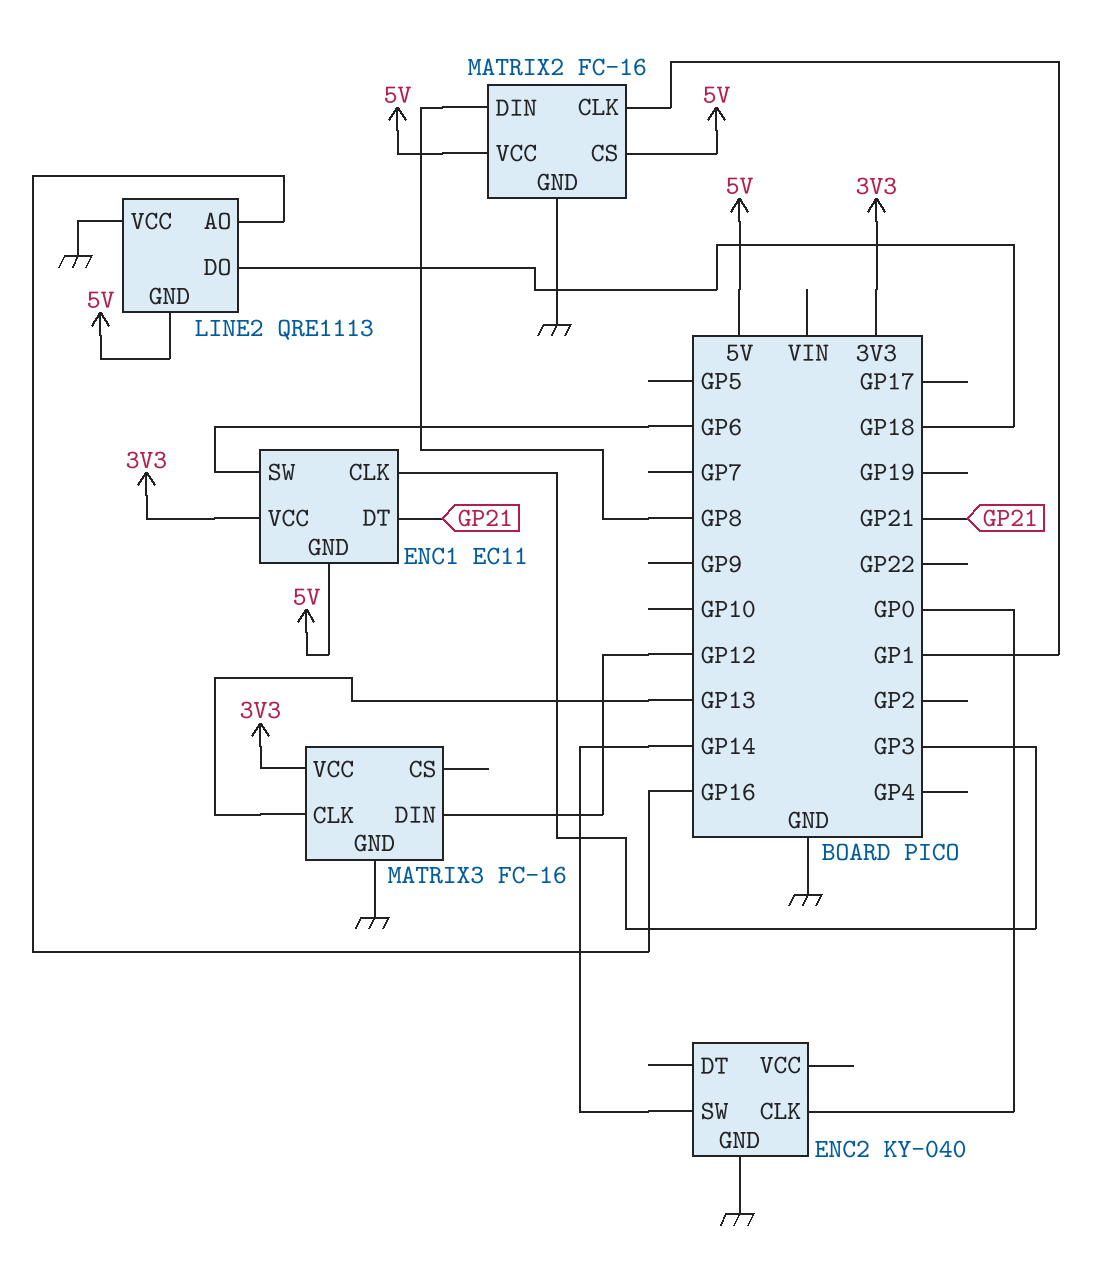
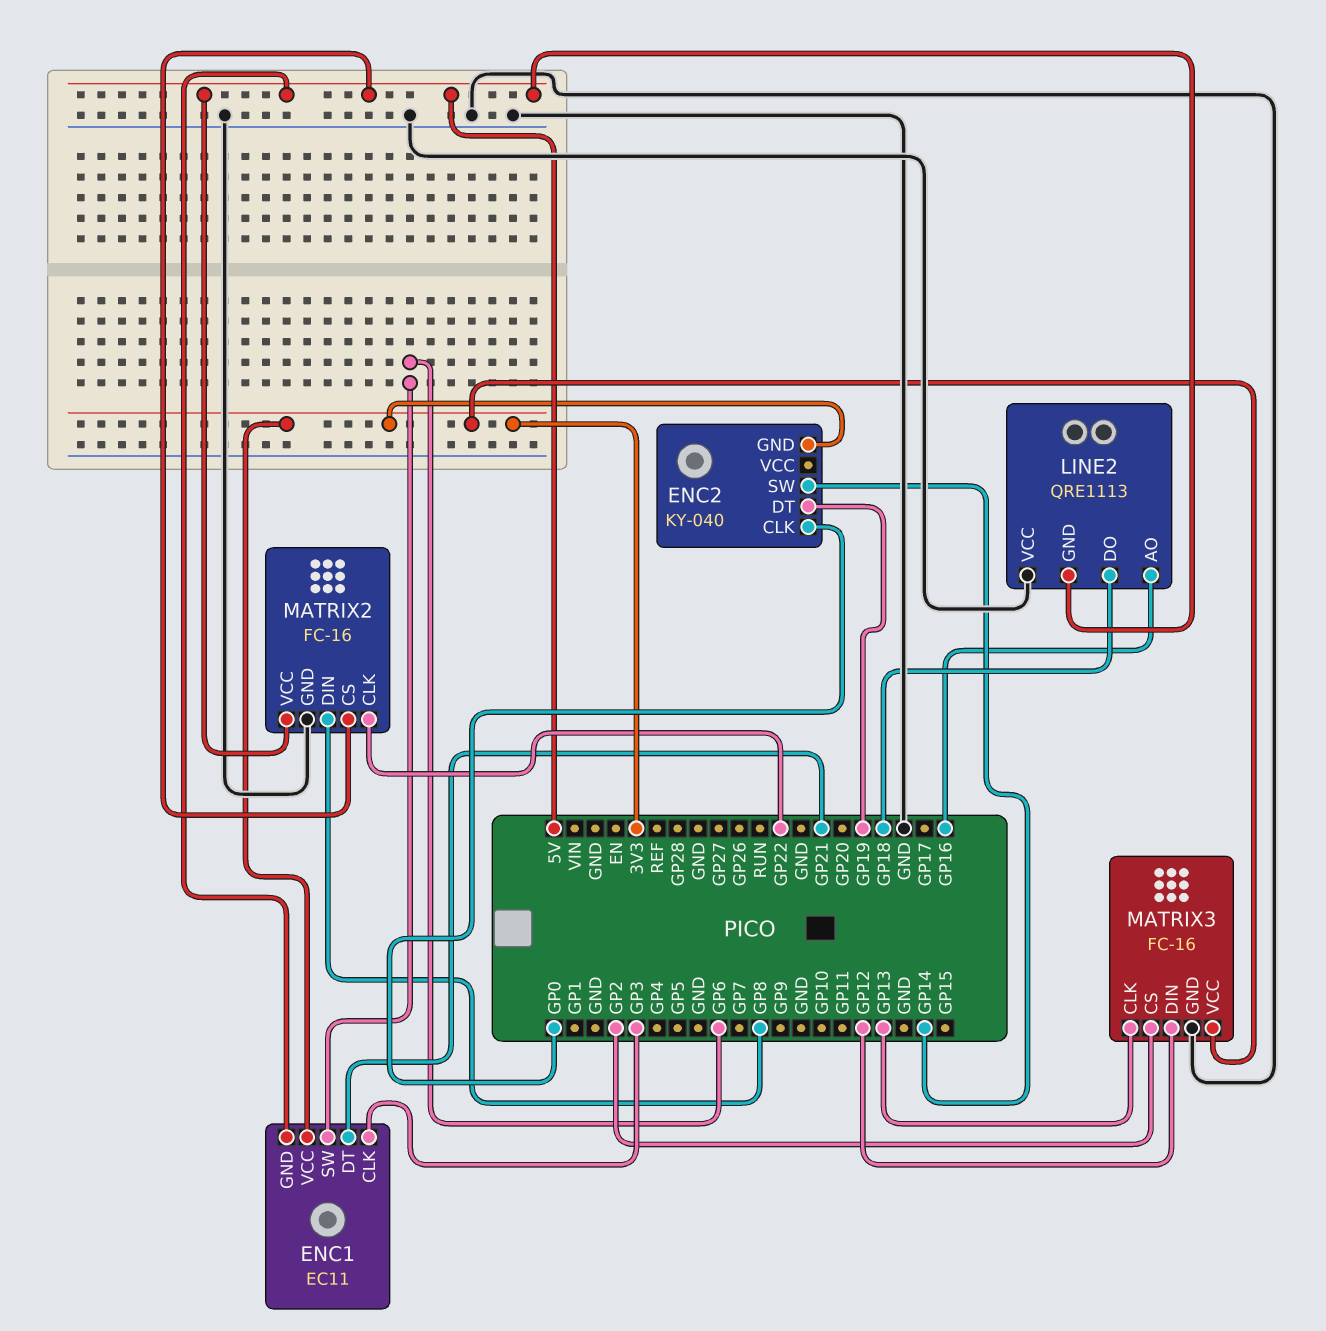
ENC2 pin DT: none -> GP19
ENC2 pin GND: GND -> 3V3
MATRIX2 pin CLK: GP1 -> GP22
MATRIX3 pin CS: none -> GP2

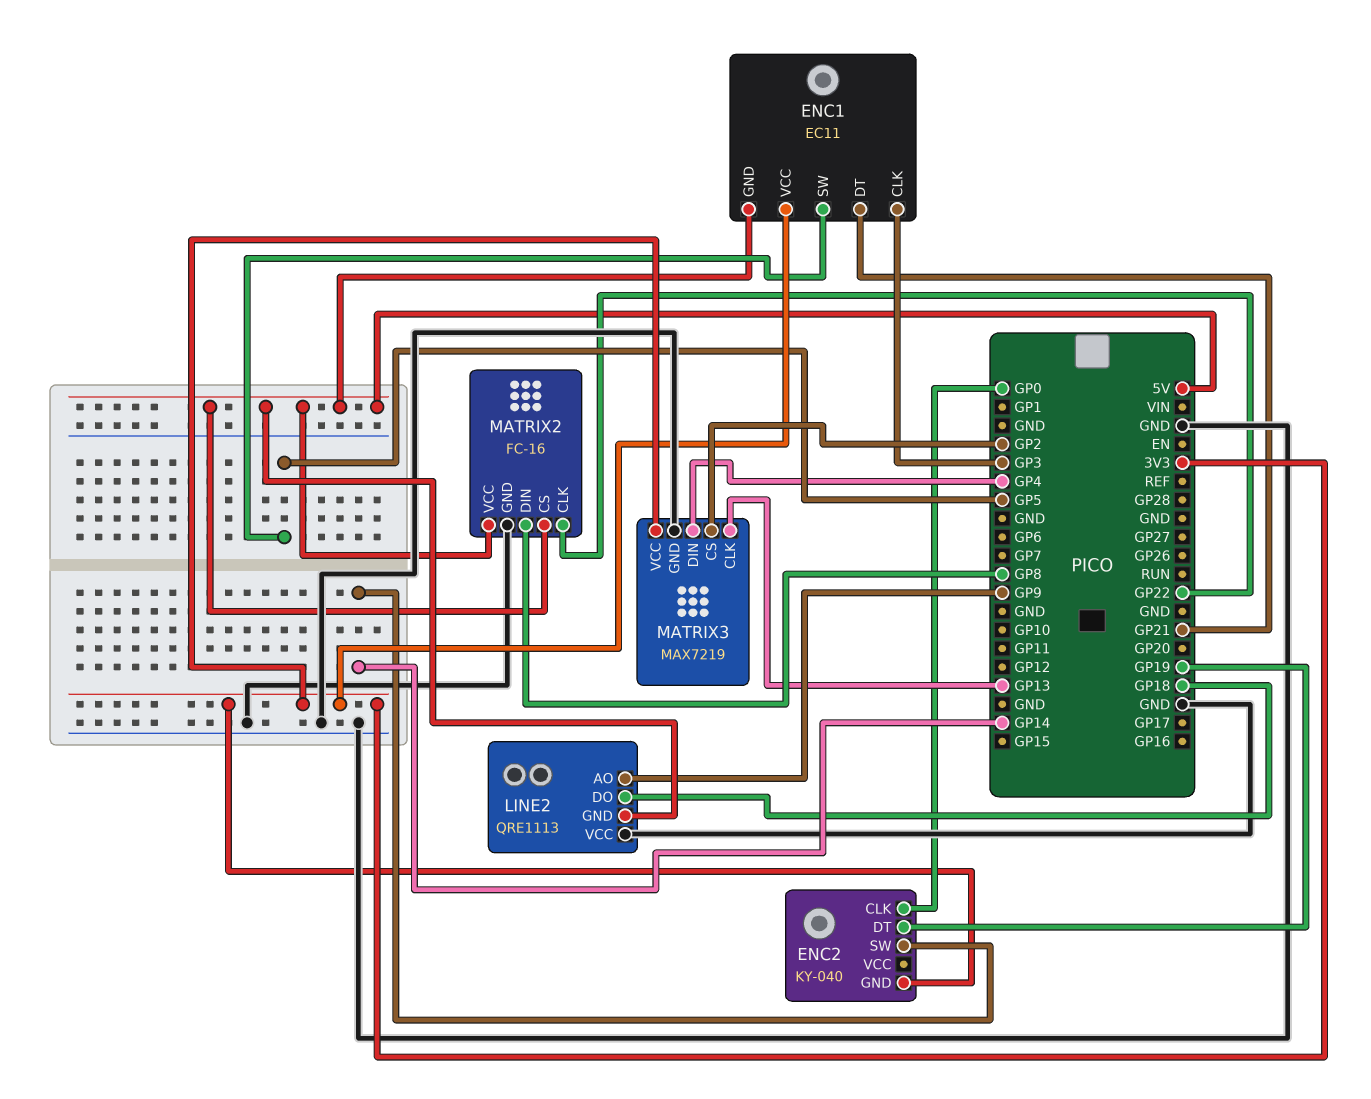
ENC1 pin SW: GP6 -> GP5
LINE2 pin AO: GP16 -> GP9
MATRIX3: FC-16 -> MAX7219
MATRIX3 pin DIN: GP12 -> GP4

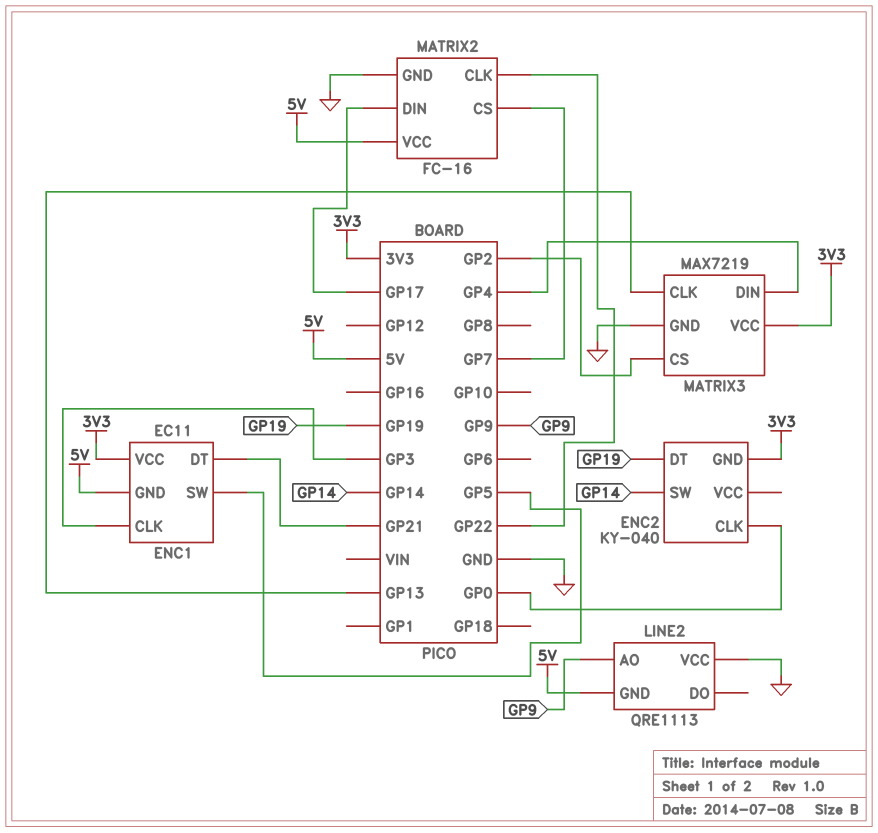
LINE2 pin DO: GP18 -> none
MATRIX2 pin CS: 5V -> GP7
MATRIX2 pin DIN: GP8 -> GP17

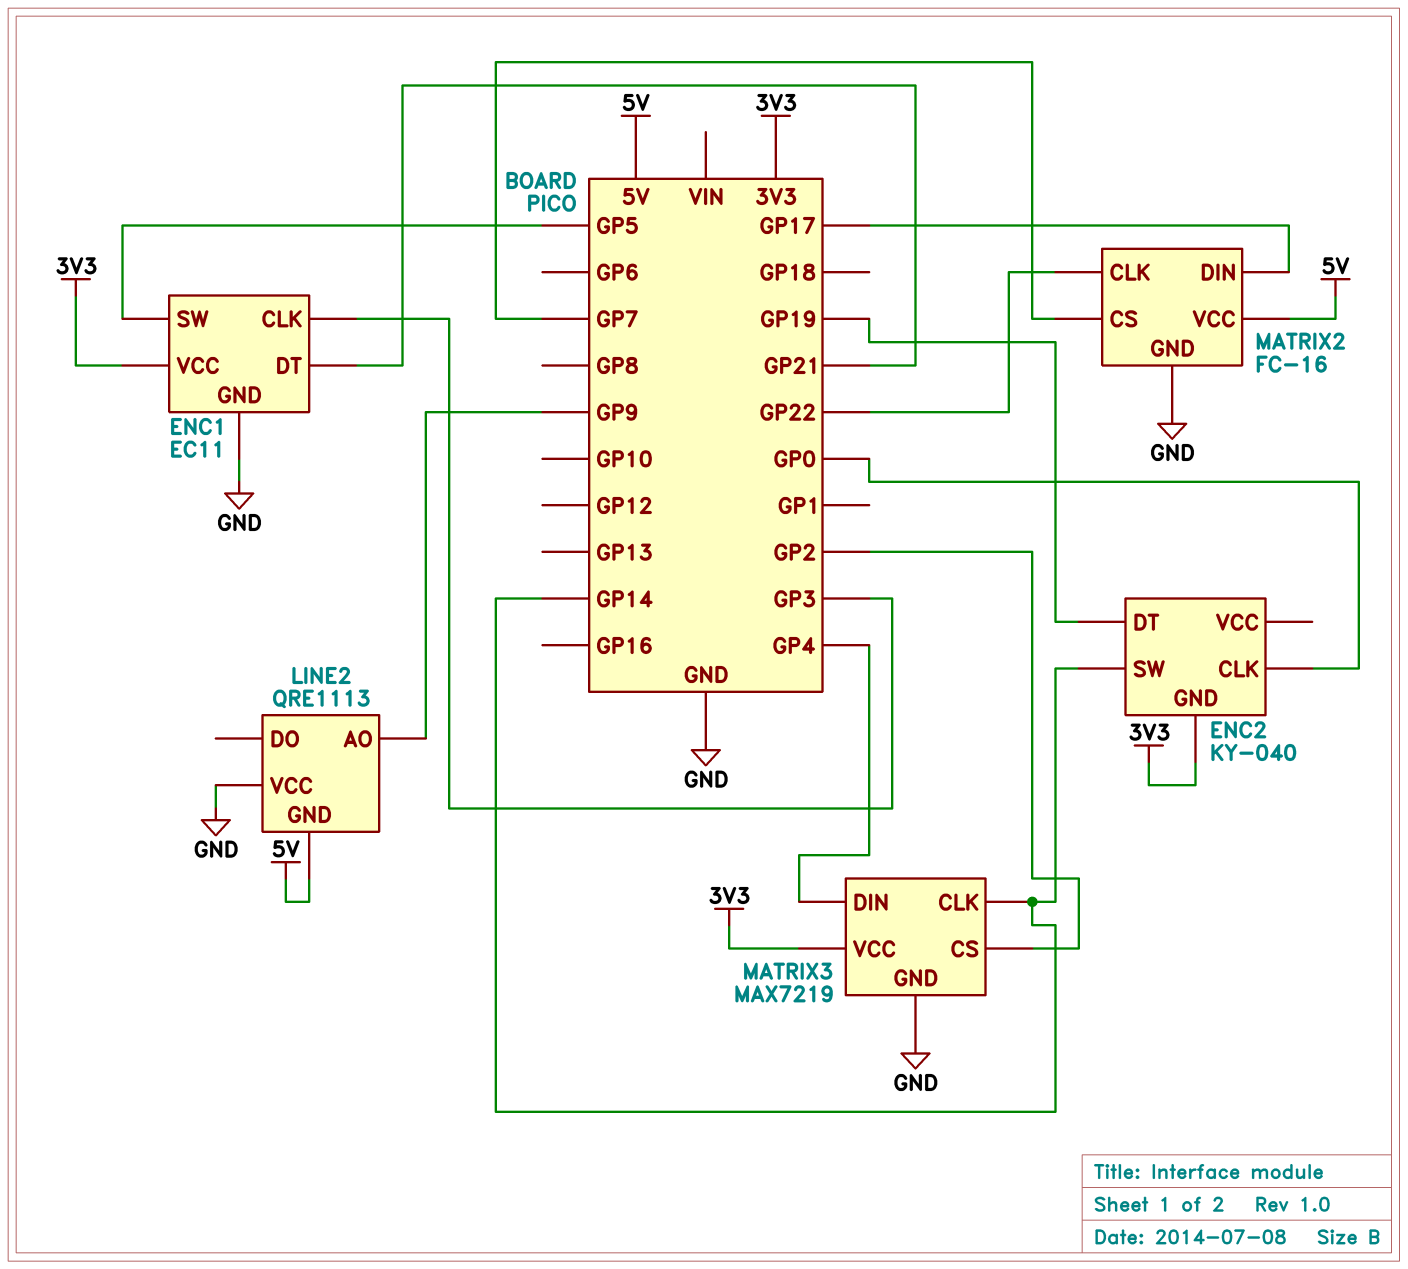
ENC1 pin GND: 5V -> GND
MATRIX3 pin CLK: GP13 -> GP14

